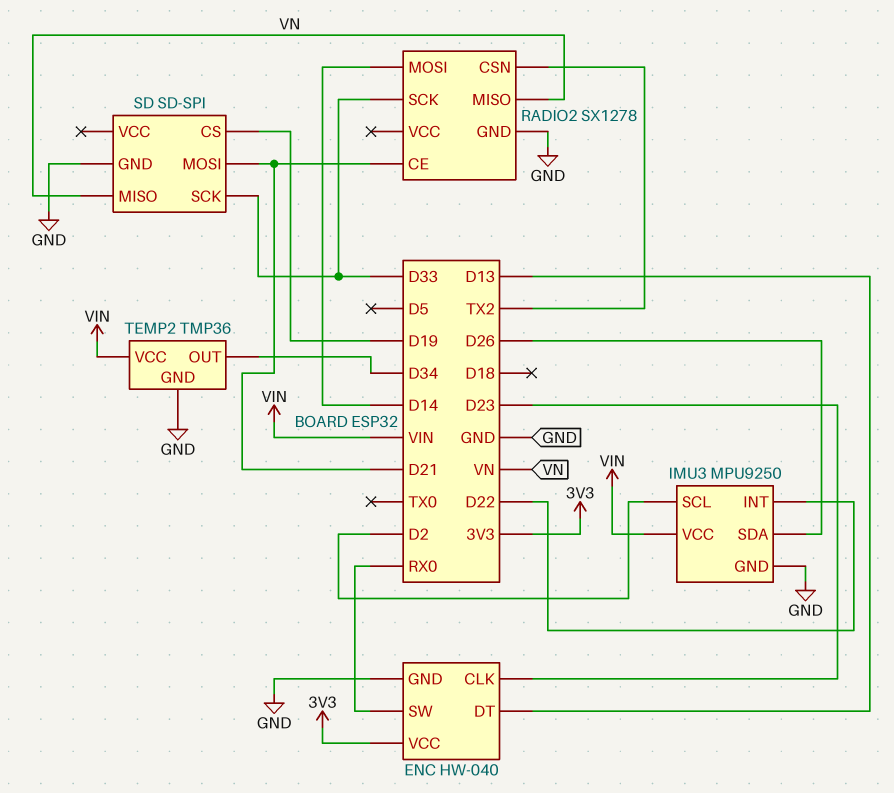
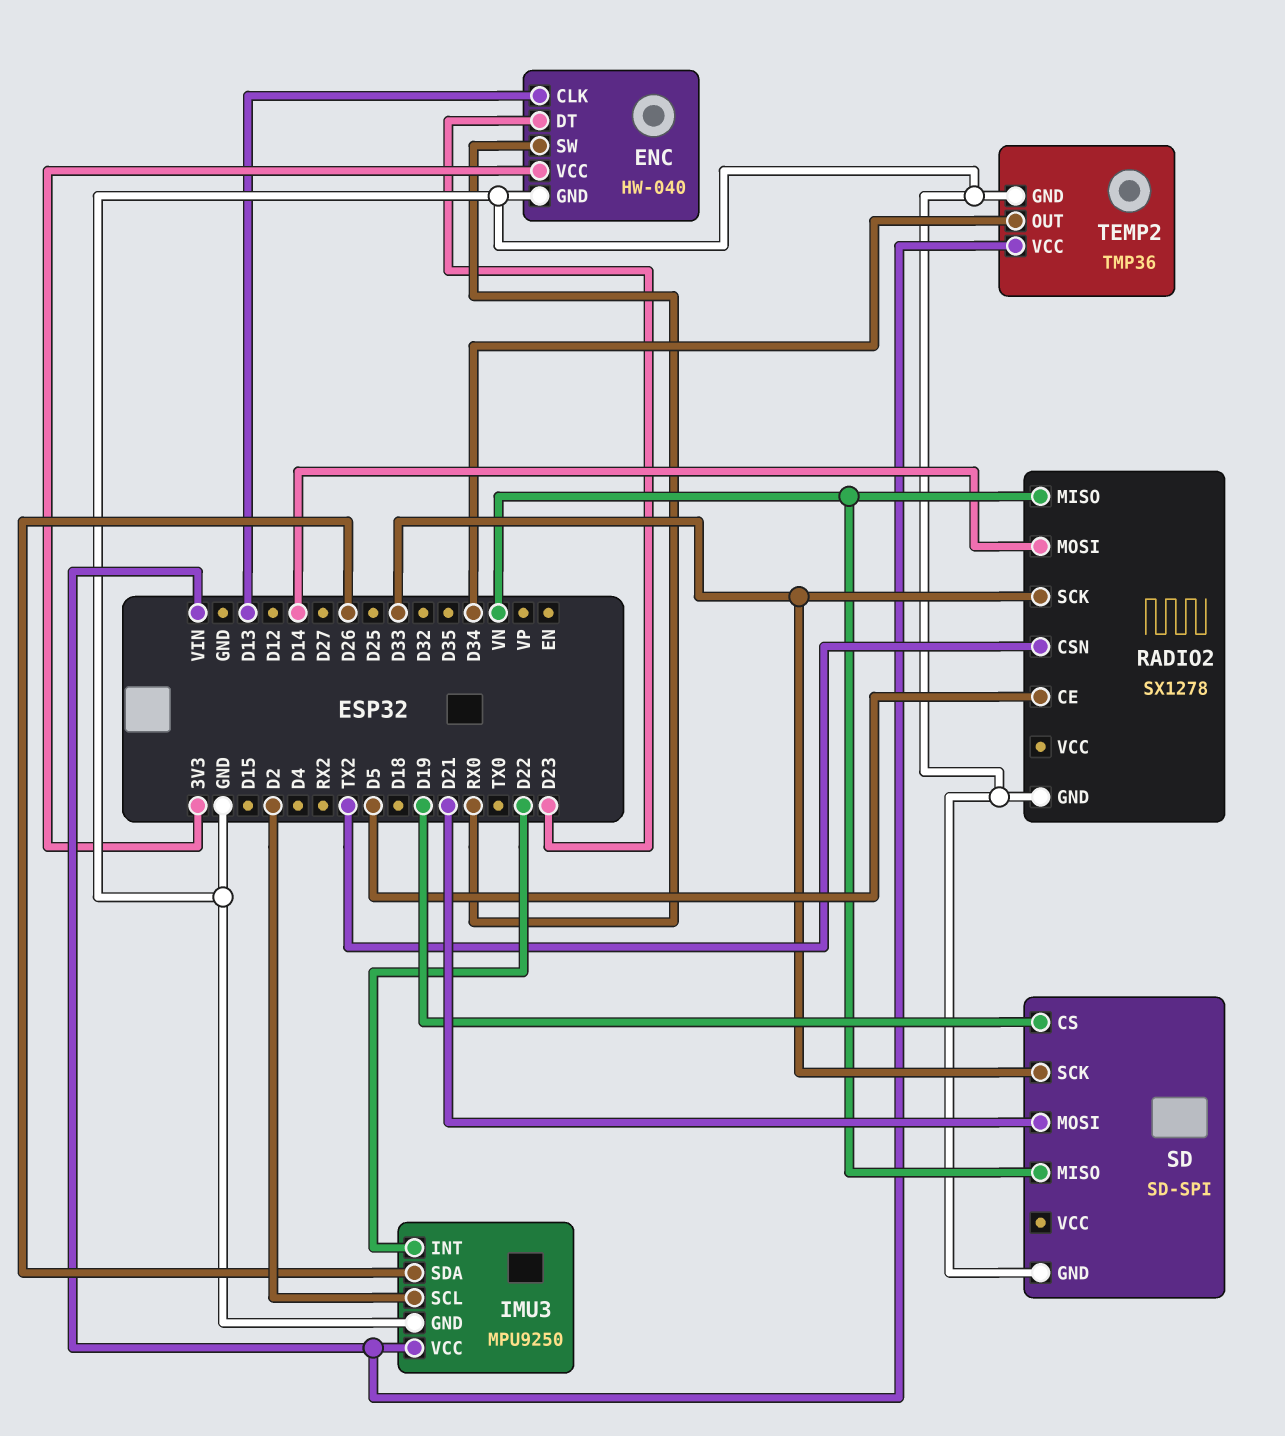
ENC pin CLK: D23 -> D13
ENC pin DT: D13 -> D23
RADIO2 pin CE: D21 -> D5

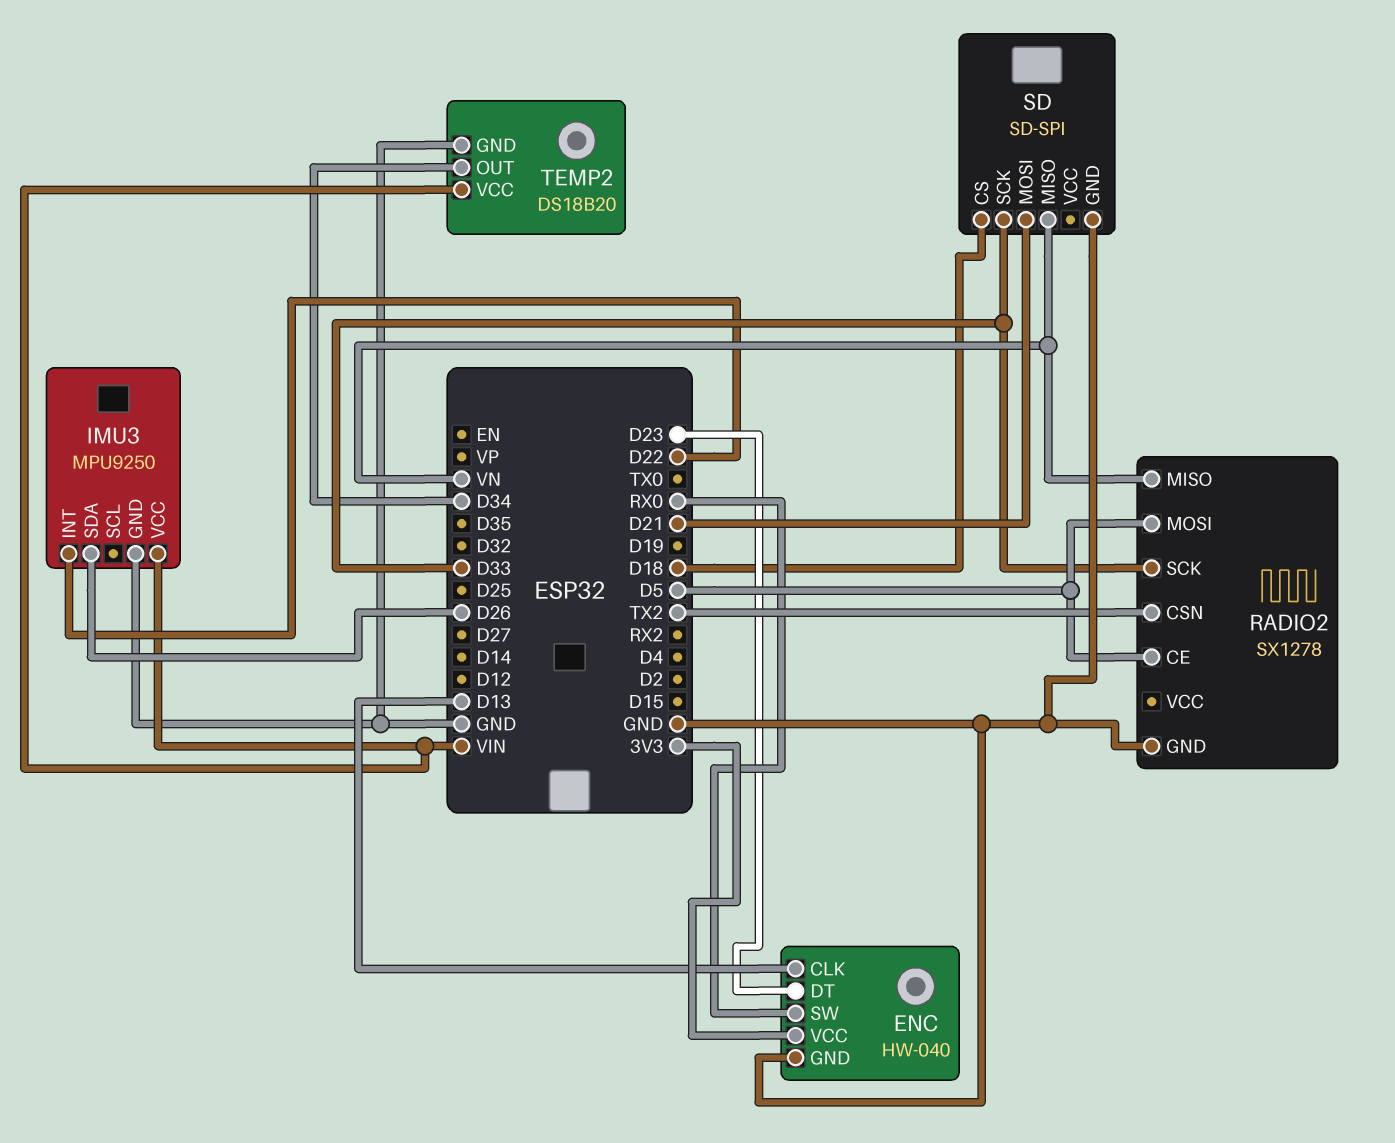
IMU3 pin SCL: D2 -> none
RADIO2 pin MOSI: D14 -> D5
SD pin CS: D19 -> D18
TEMP2: TMP36 -> DS18B20

